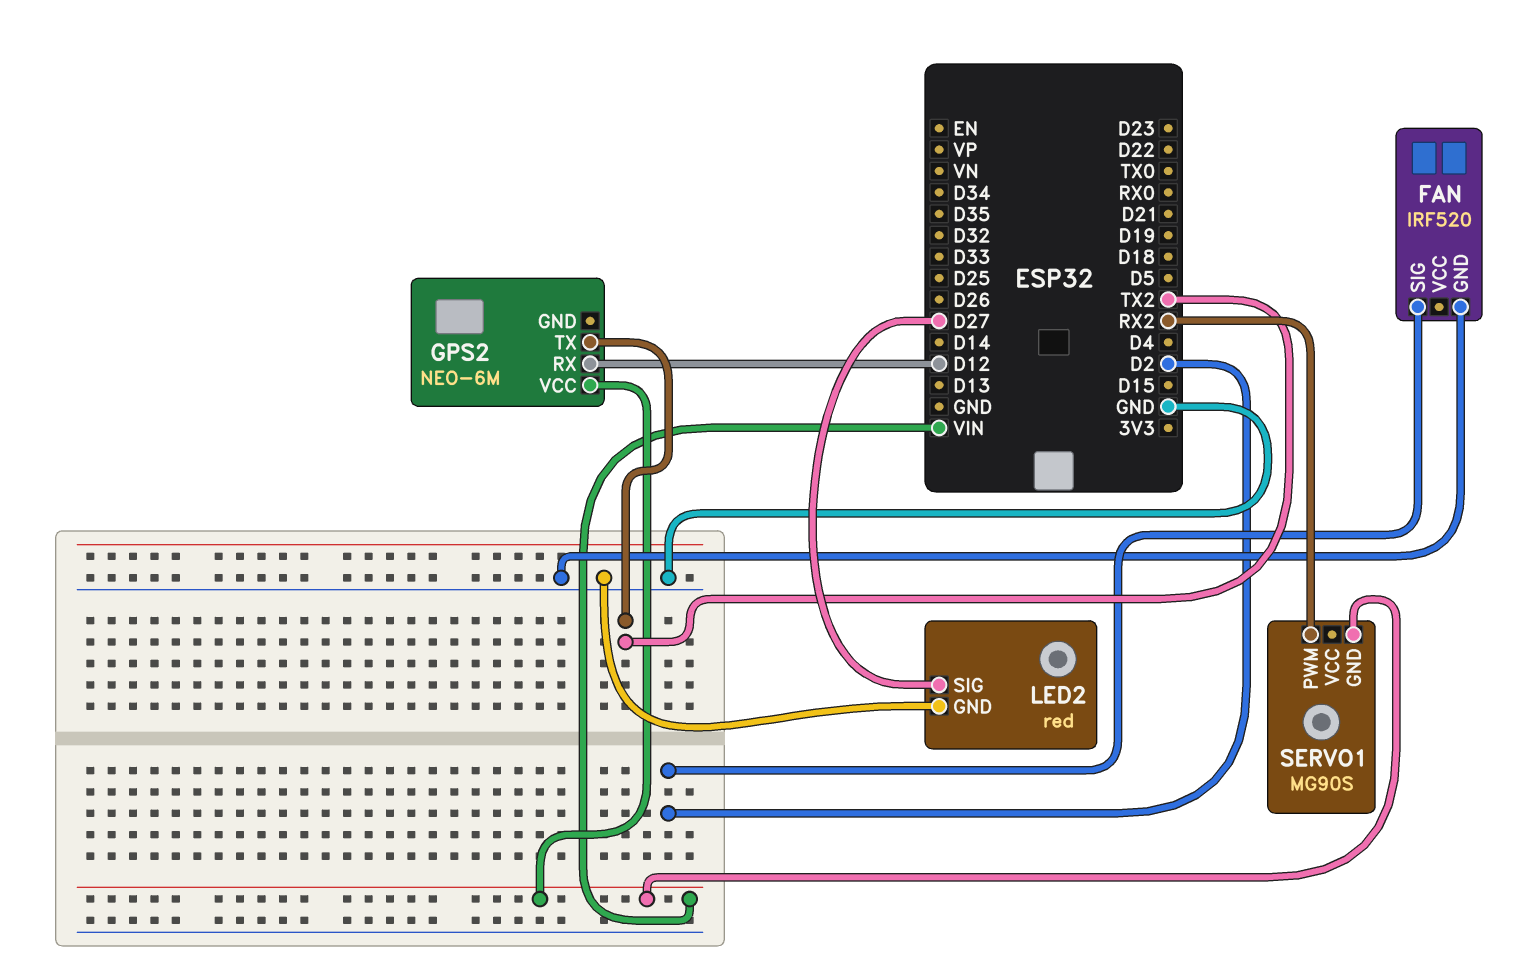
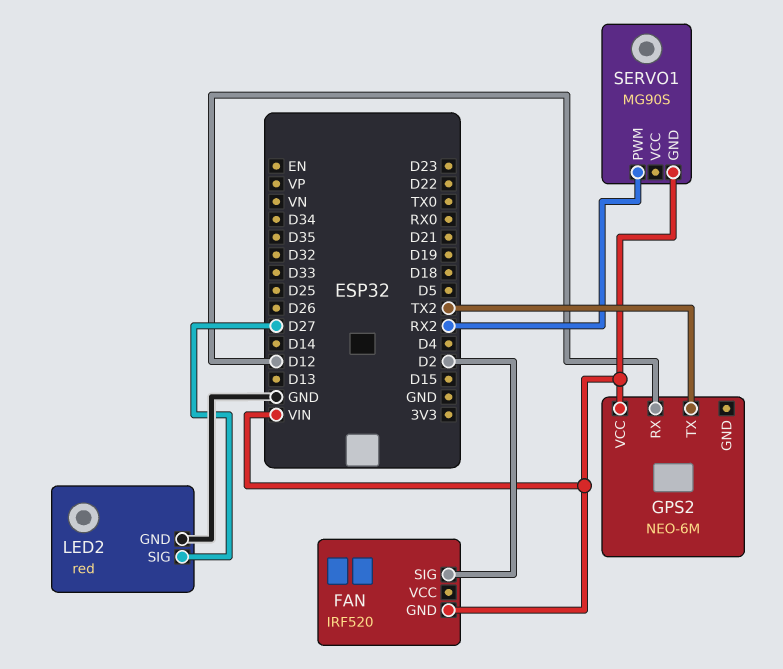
FAN pin GND: GND -> VIN

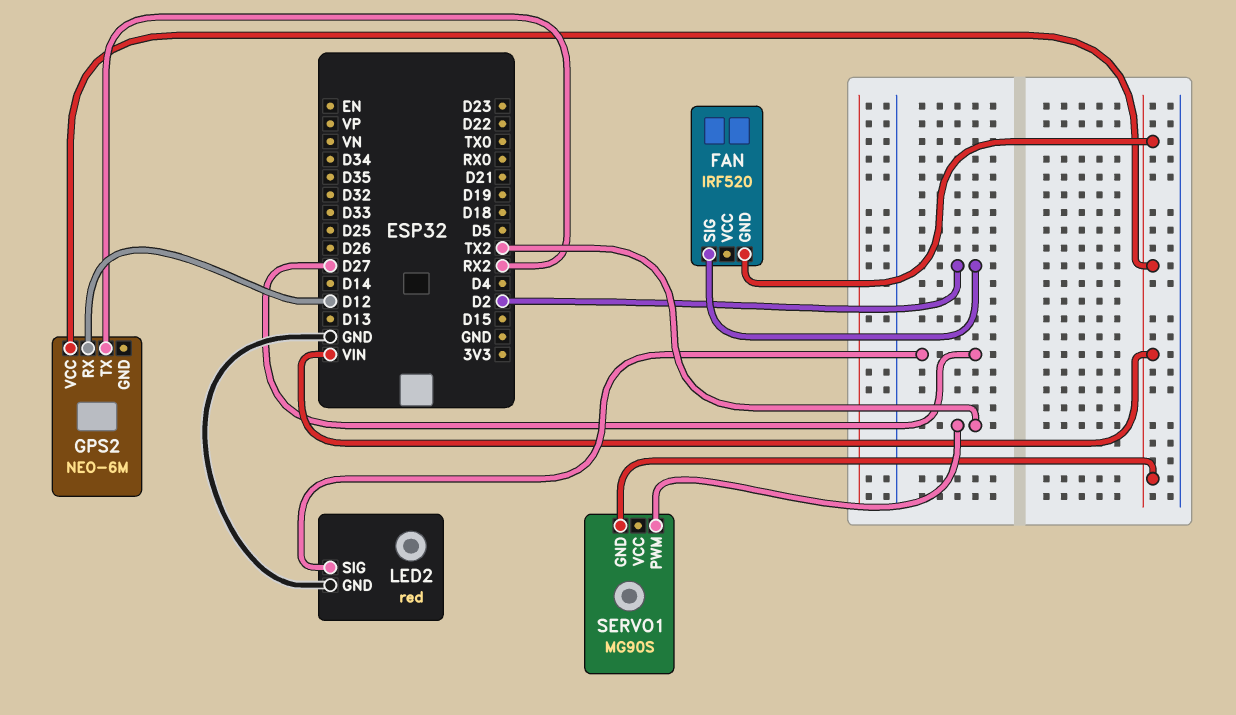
GPS2 pin TX: TX2 -> RX2
SERVO1 pin PWM: RX2 -> TX2

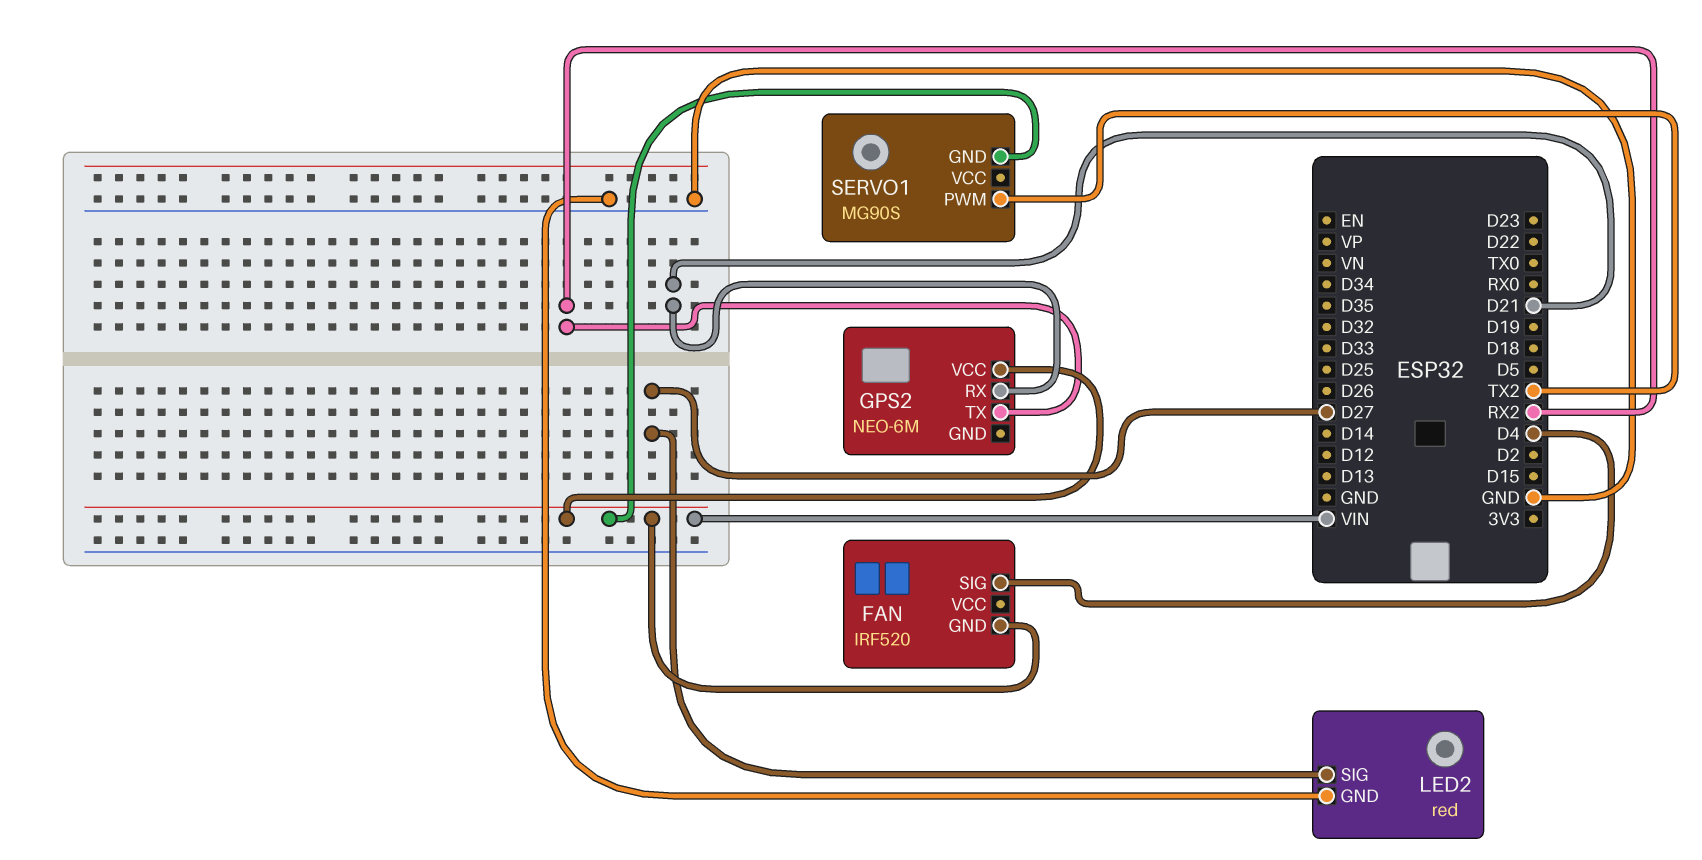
FAN pin SIG: D2 -> D4
GPS2 pin RX: D12 -> D21

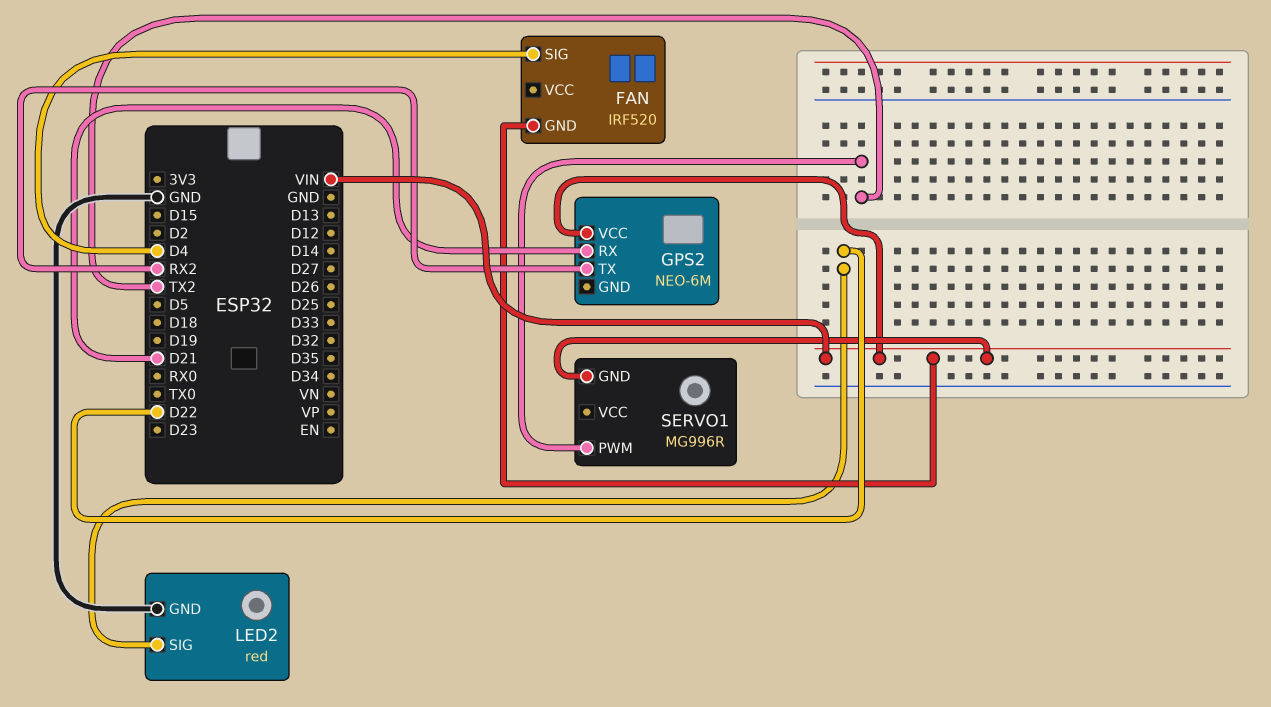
LED2 pin SIG: D27 -> D22
SERVO1: MG90S -> MG996R

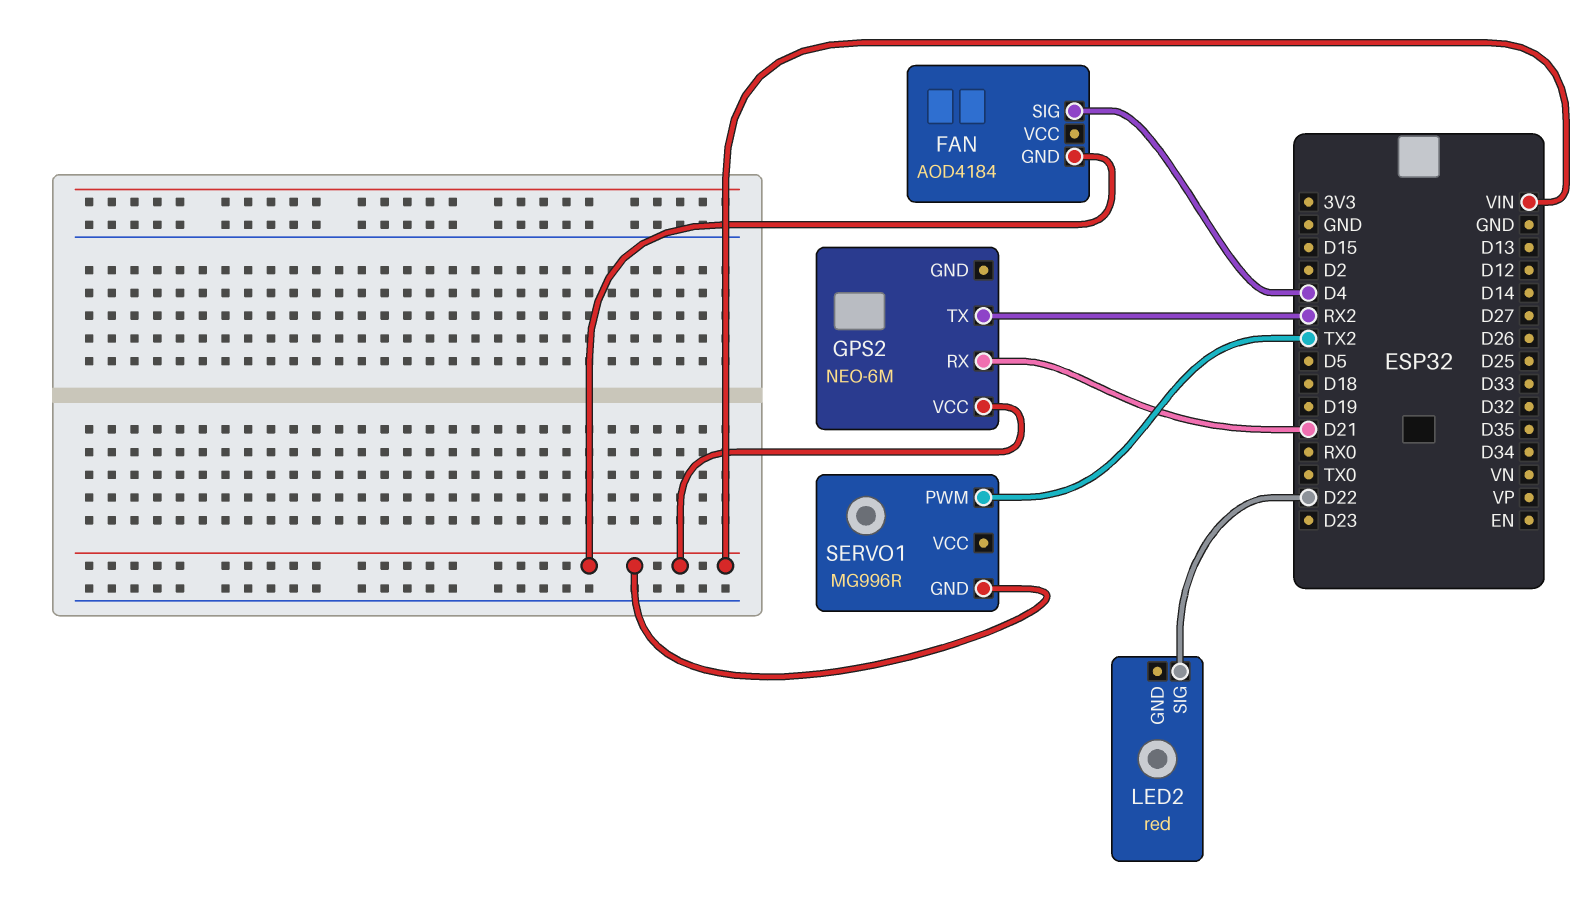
FAN: IRF520 -> AOD4184
LED2 pin GND: GND -> none

